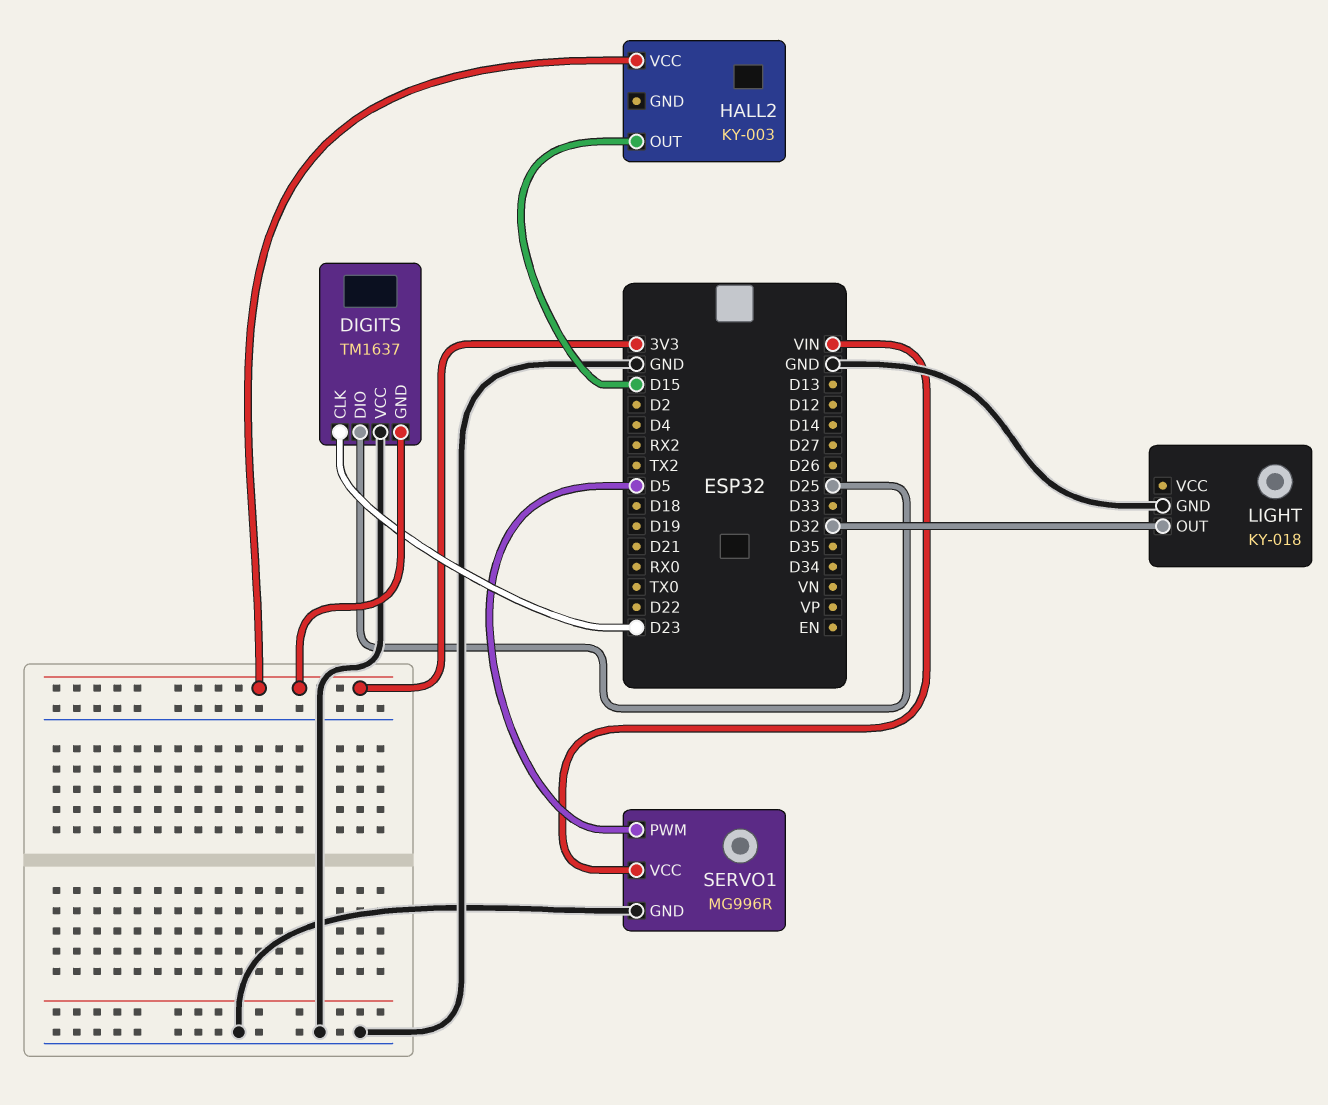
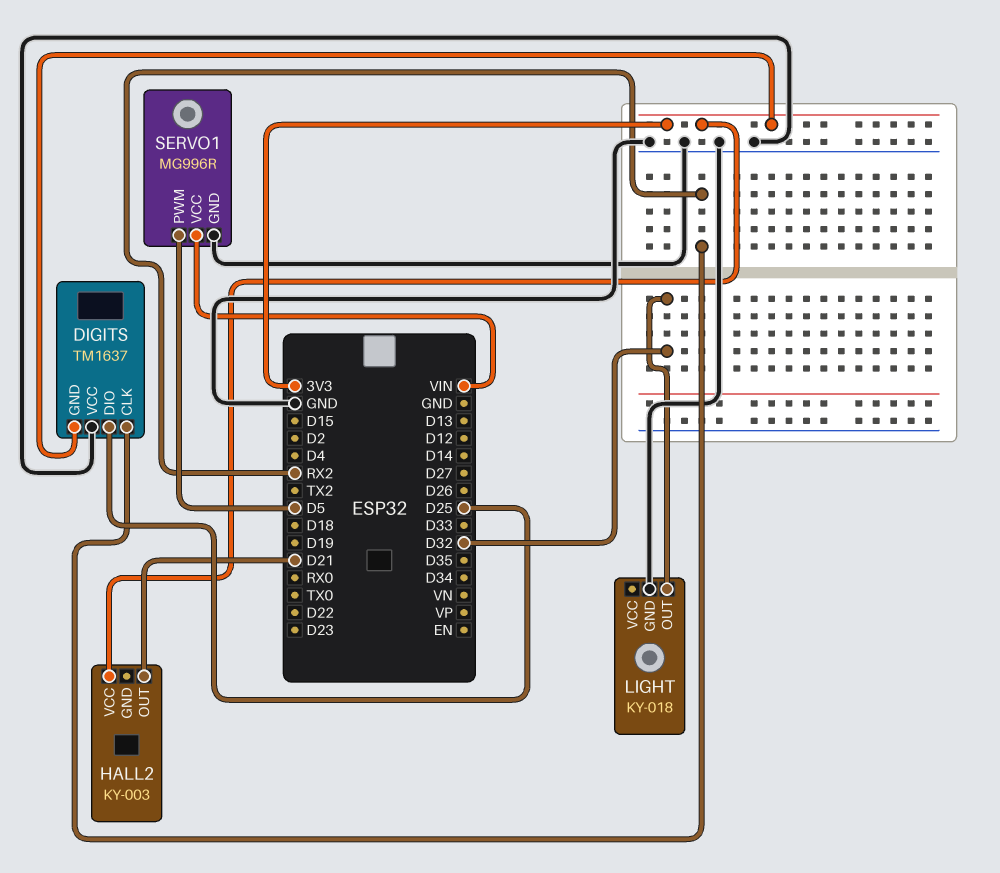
DIGITS pin CLK: D23 -> RX2
HALL2 pin OUT: D15 -> D21

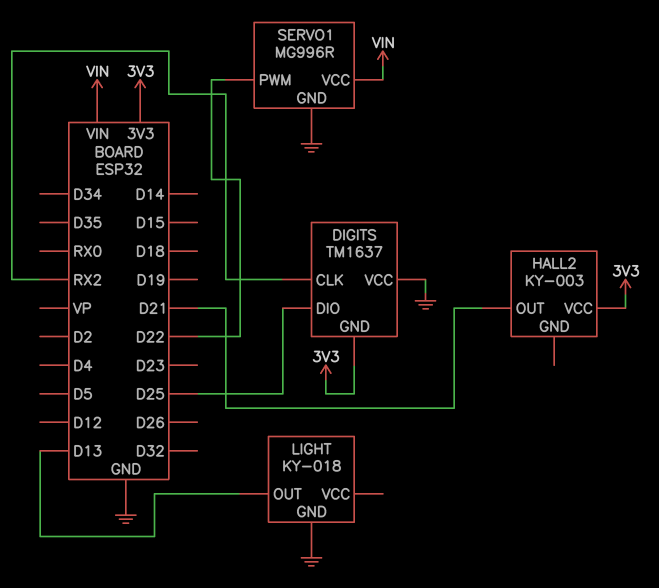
LIGHT pin OUT: D32 -> D13
SERVO1 pin PWM: D5 -> D22

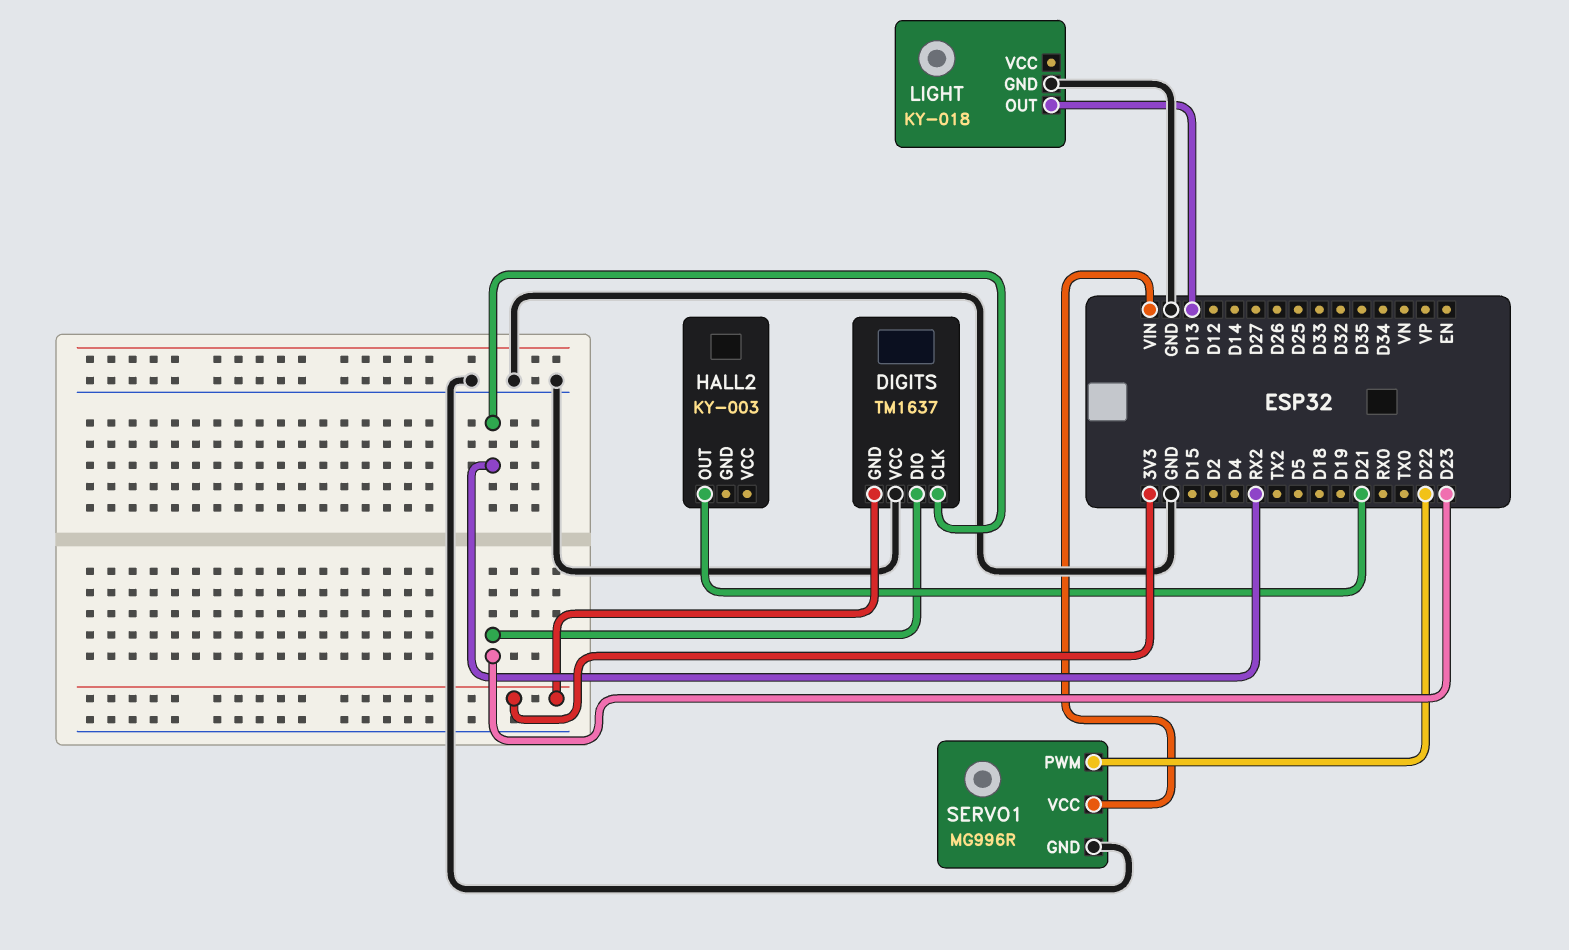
DIGITS pin DIO: D25 -> D23
HALL2 pin VCC: 3V3 -> none

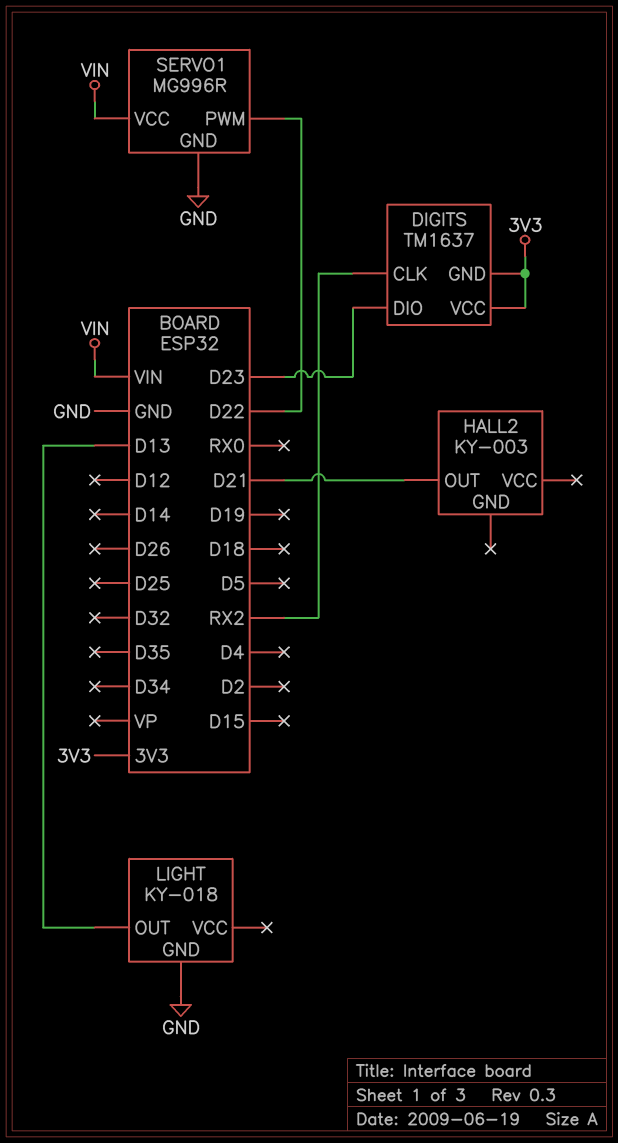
DIGITS pin VCC: GND -> 3V3

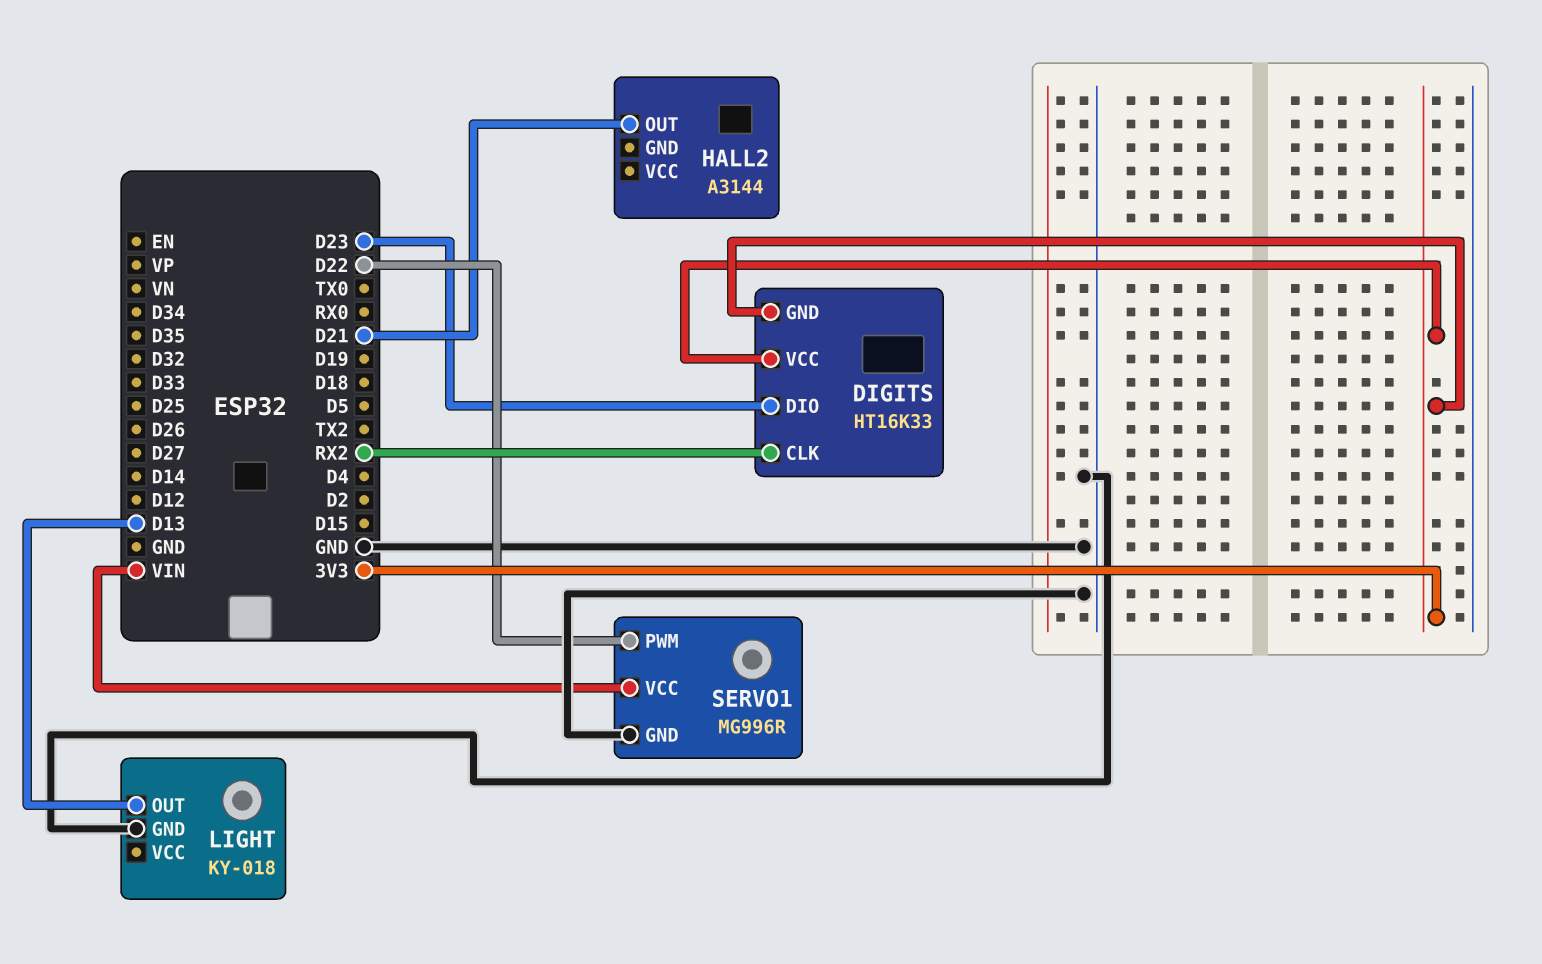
DIGITS: TM1637 -> HT16K33
HALL2: KY-003 -> A3144

